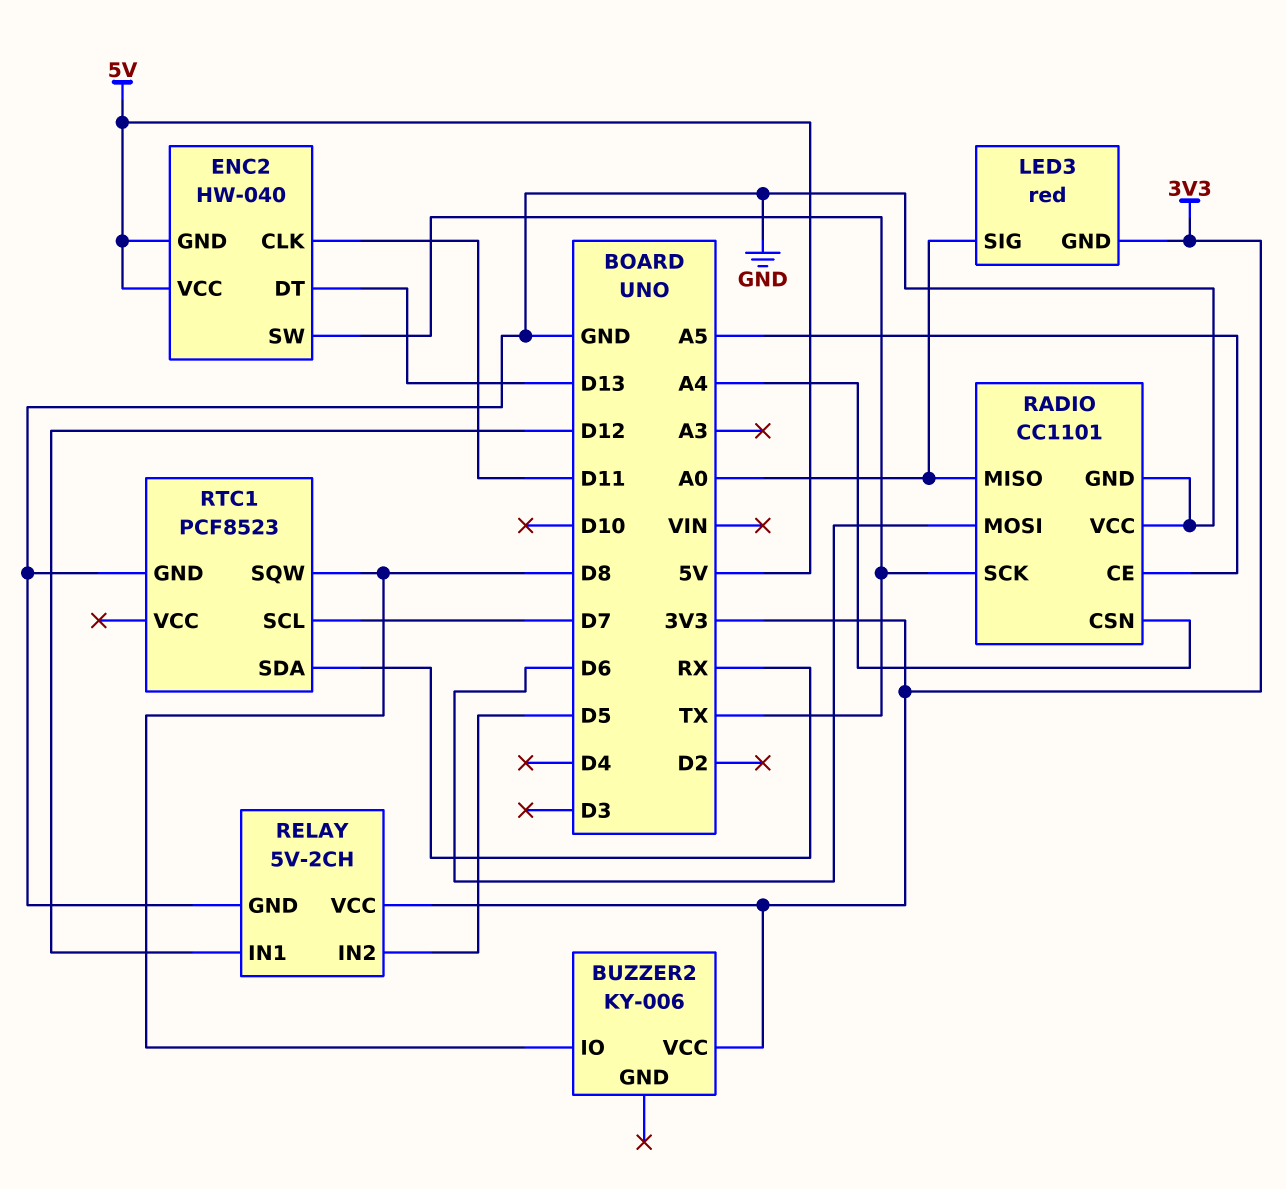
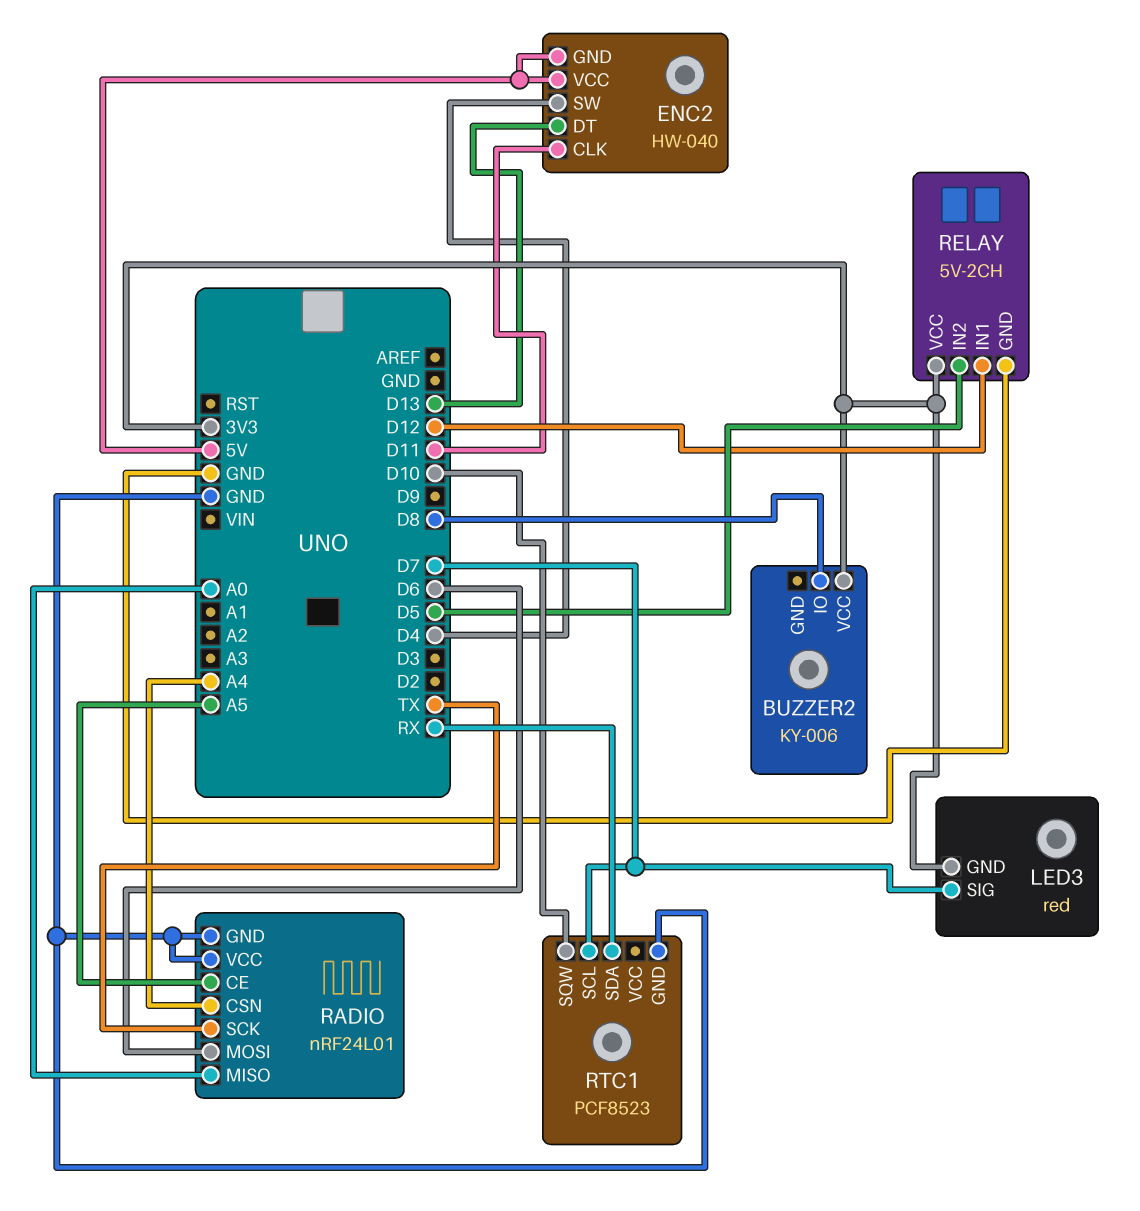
ENC2 pin SW: TX -> D4
LED3 pin SIG: A0 -> D7
RADIO: CC1101 -> nRF24L01
RTC1 pin SQW: D8 -> D10

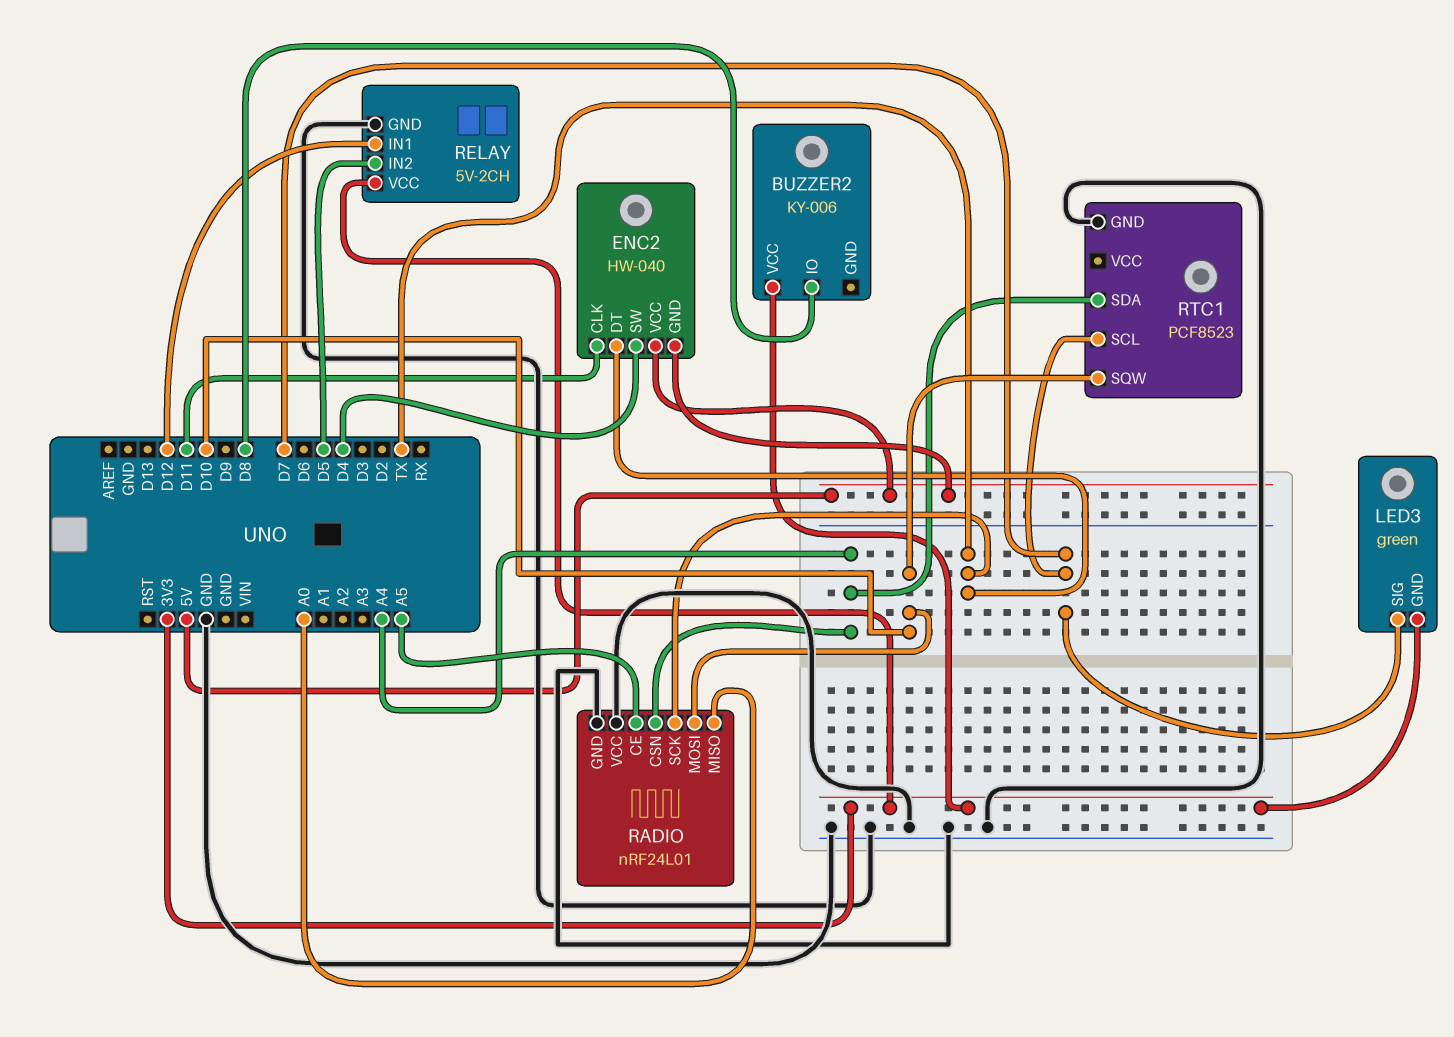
ENC2 pin DT: D13 -> TX
LED3: red -> green
RADIO pin MOSI: D6 -> D10
RTC1 pin SDA: RX -> A4

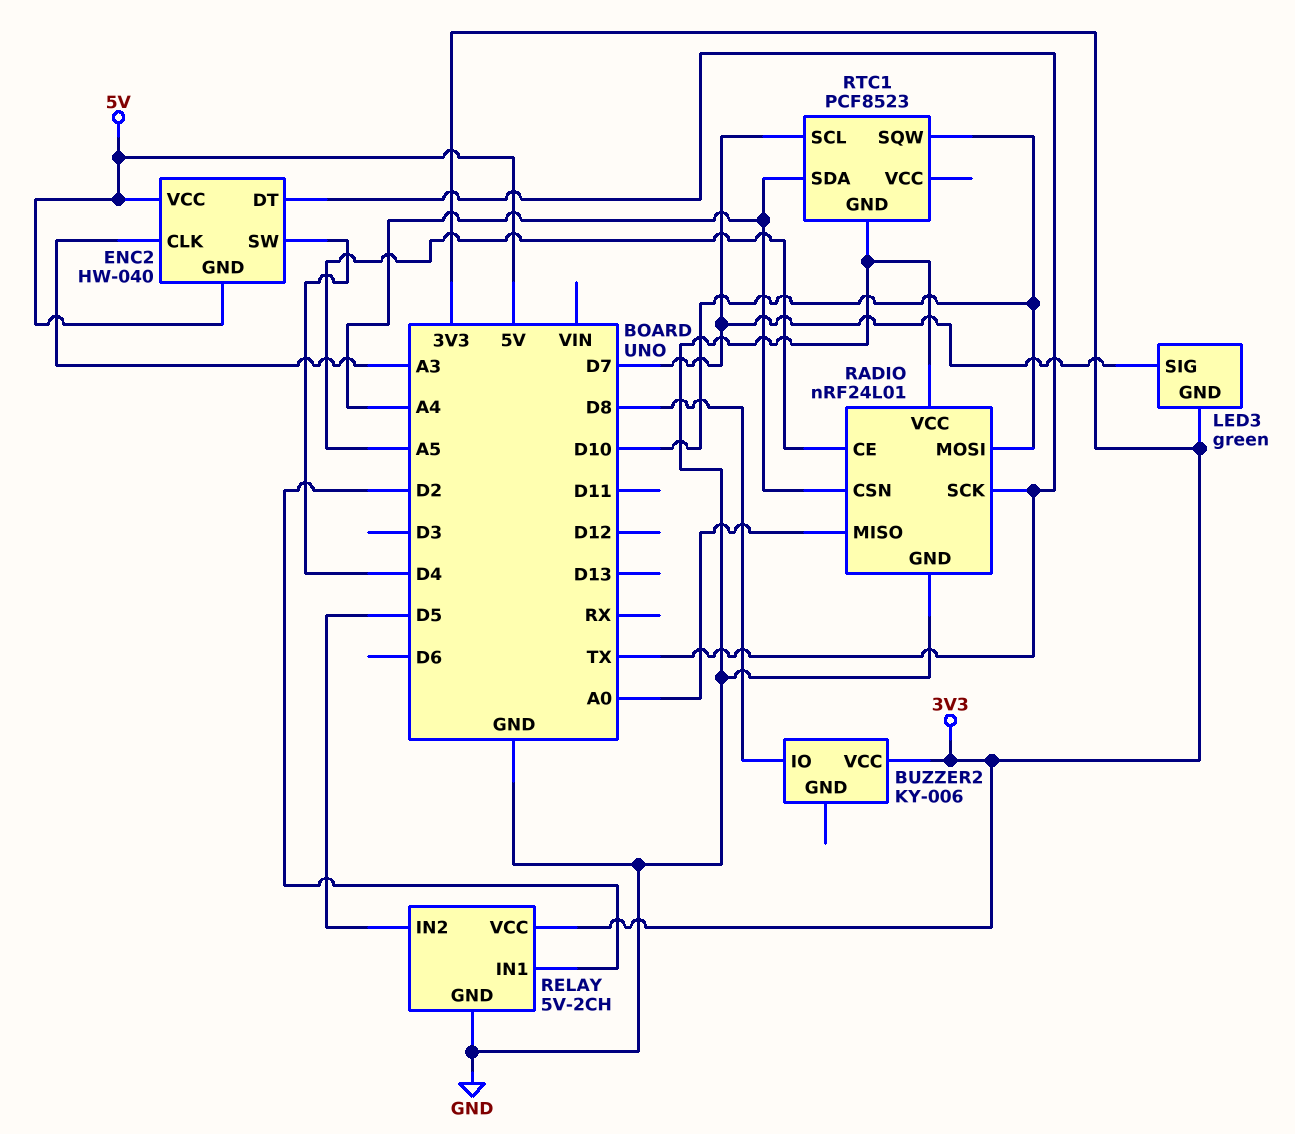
ENC2 pin CLK: D11 -> A3
RELAY pin IN1: D12 -> D2

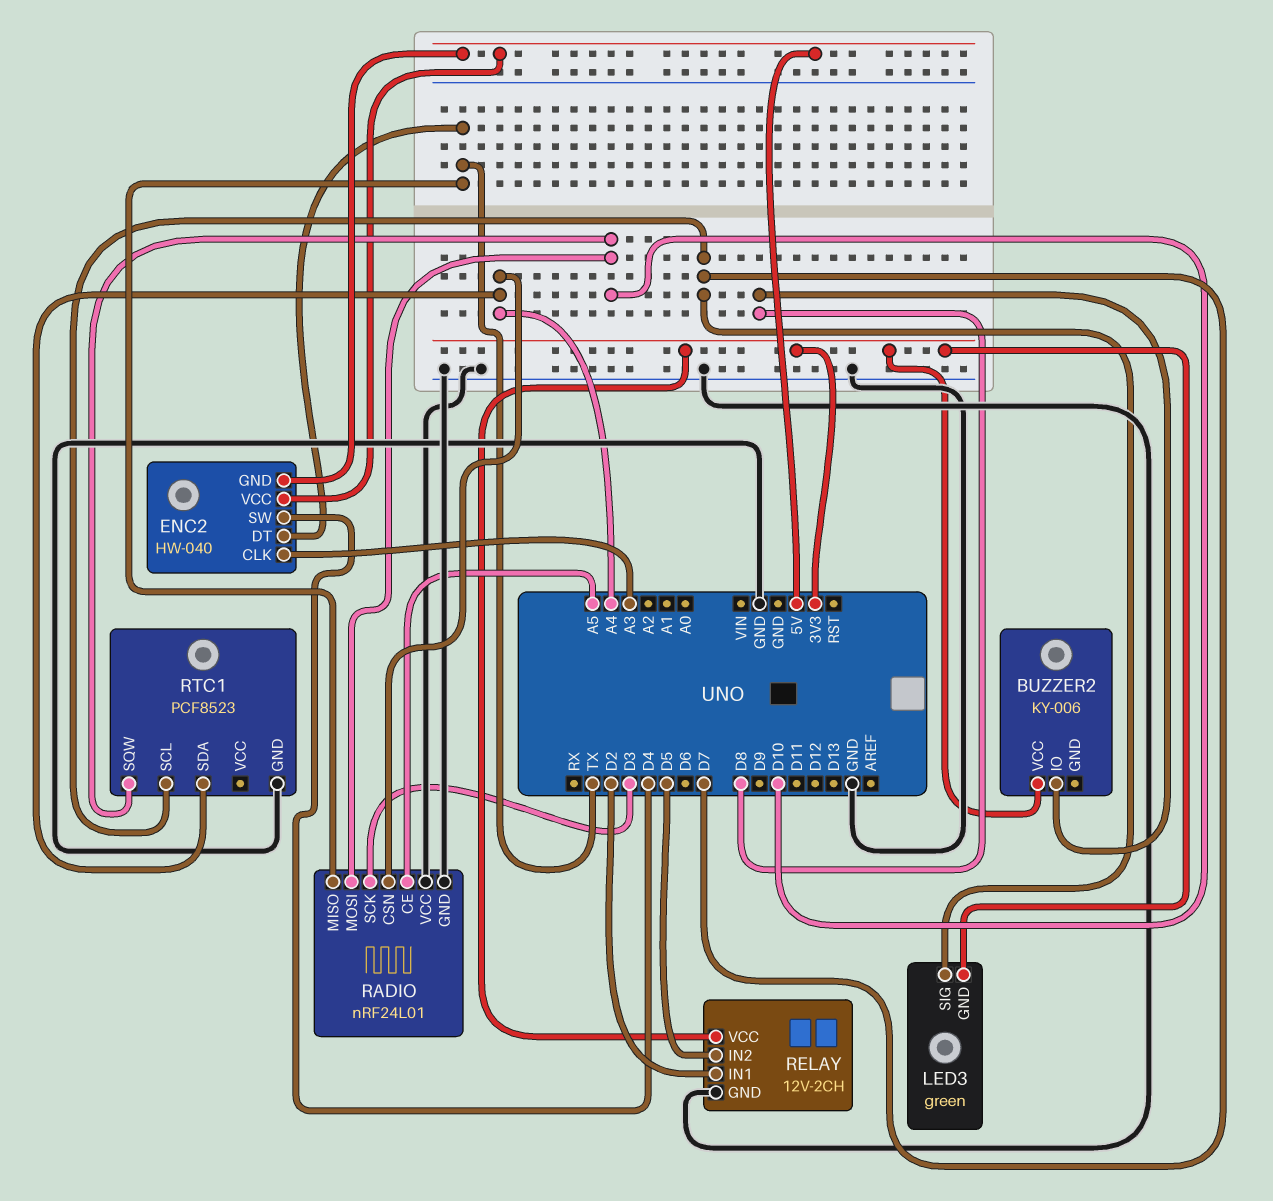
RADIO pin MISO: A0 -> TX
RADIO pin SCK: TX -> D3
RELAY: 5V-2CH -> 12V-2CH

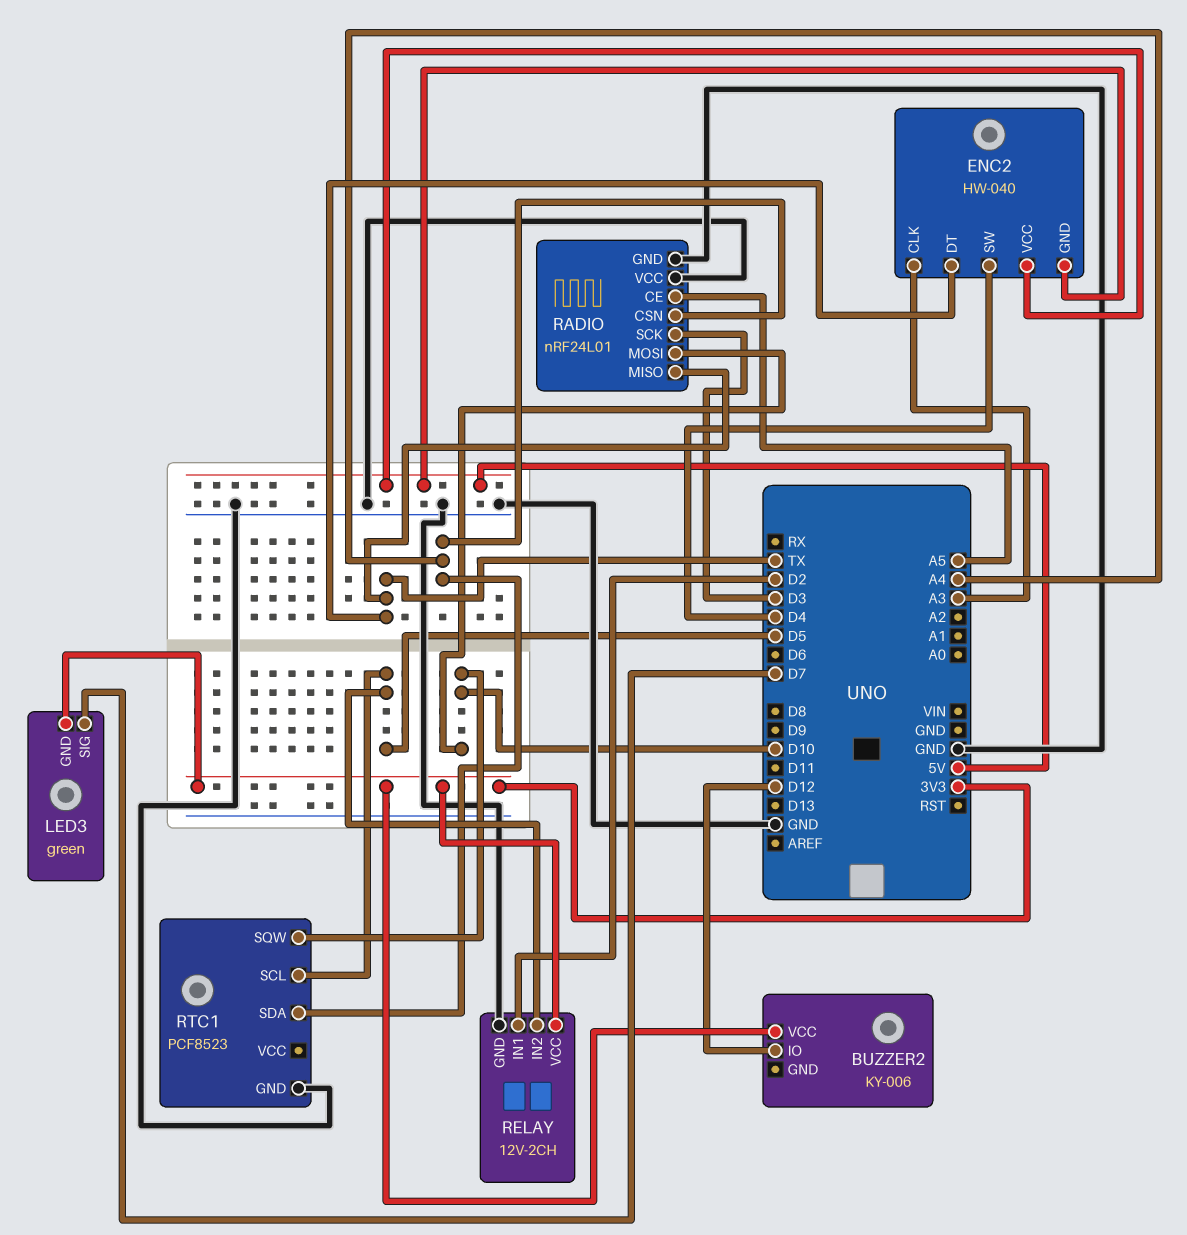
BUZZER2 pin IO: D8 -> D12
RTC1 pin SCL: D7 -> D5

